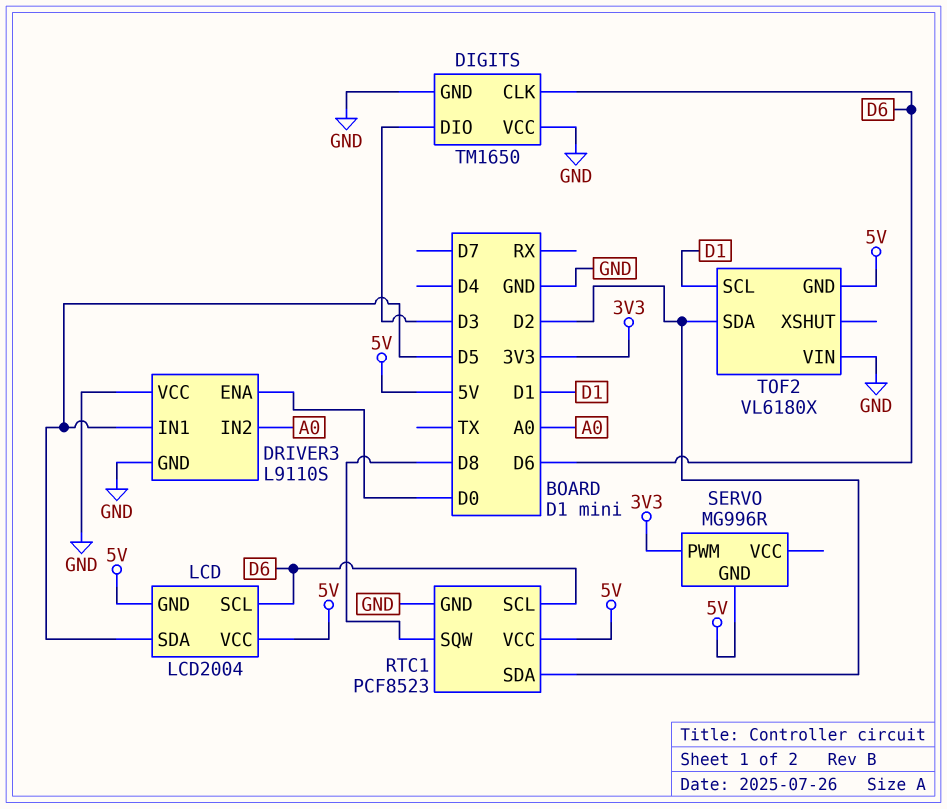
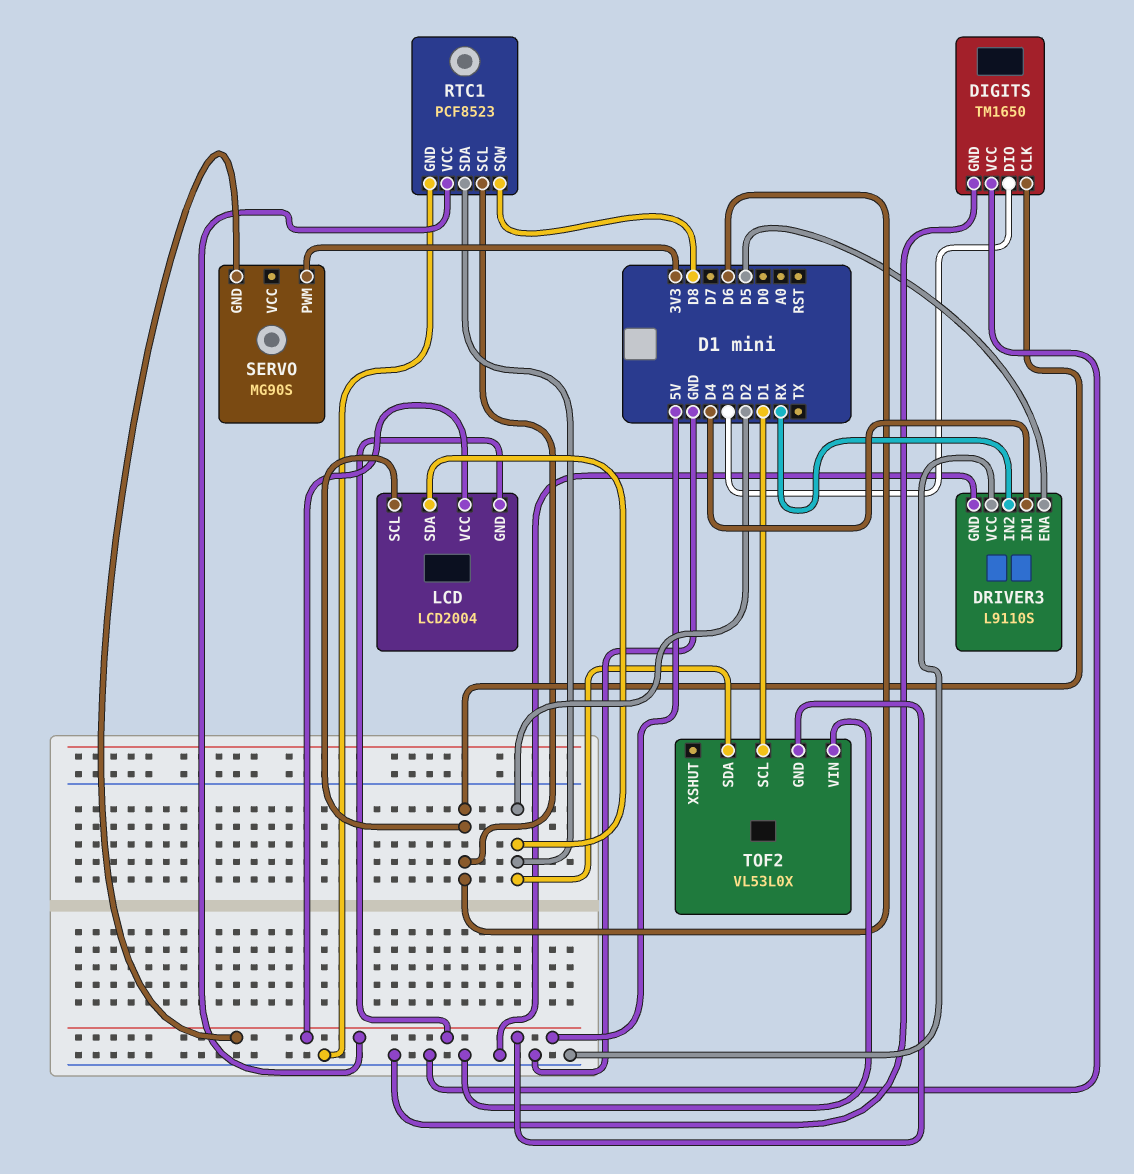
DRIVER3 pin ENA: D0 -> D5
DRIVER3 pin IN1: D5 -> D4
DRIVER3 pin IN2: A0 -> RX
LCD pin SDA: D5 -> D2
SERVO: MG996R -> MG90S
TOF2: VL6180X -> VL53L0X

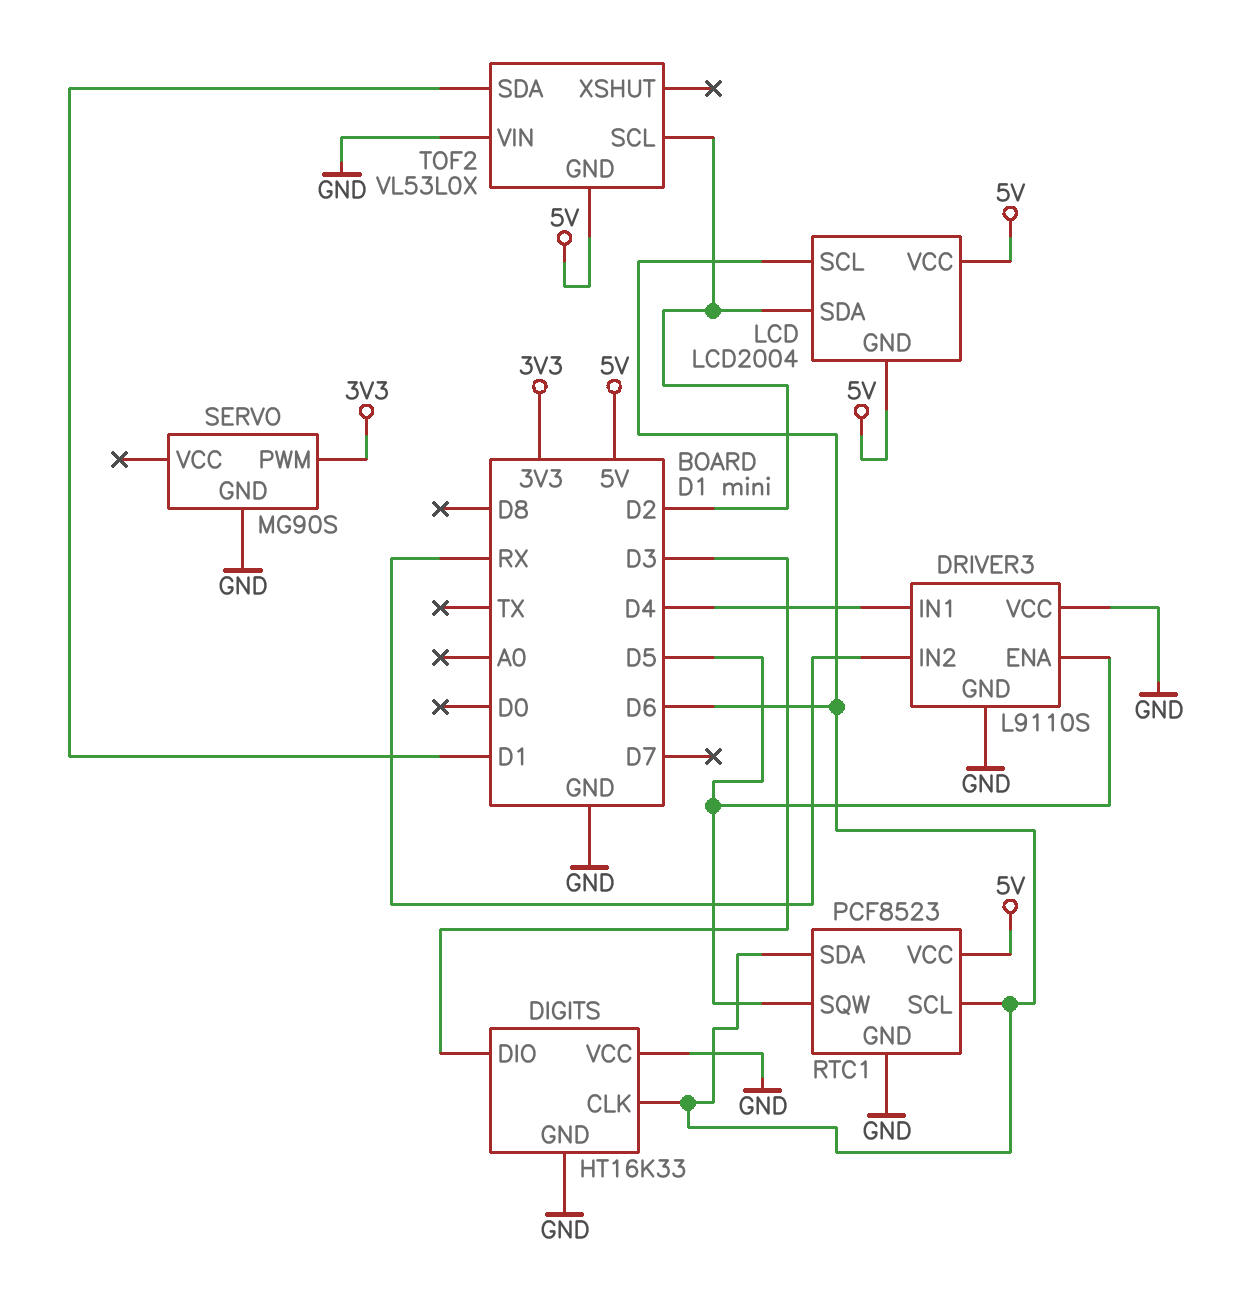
DIGITS: TM1650 -> HT16K33
RTC1 pin SDA: D2 -> D6
RTC1 pin SQW: D8 -> D5
SERVO pin GND: 5V -> GND
TOF2 pin SCL: D1 -> D2
TOF2 pin SDA: D2 -> D1

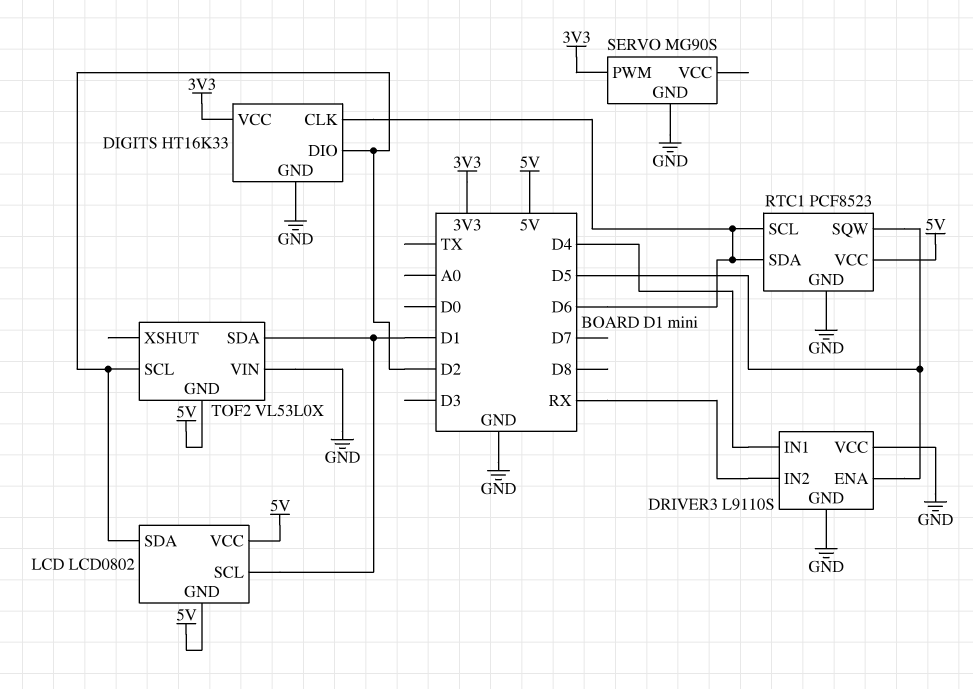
DIGITS pin DIO: D3 -> D2
DIGITS pin VCC: GND -> 3V3
LCD: LCD2004 -> LCD0802
LCD pin SCL: D6 -> D1

